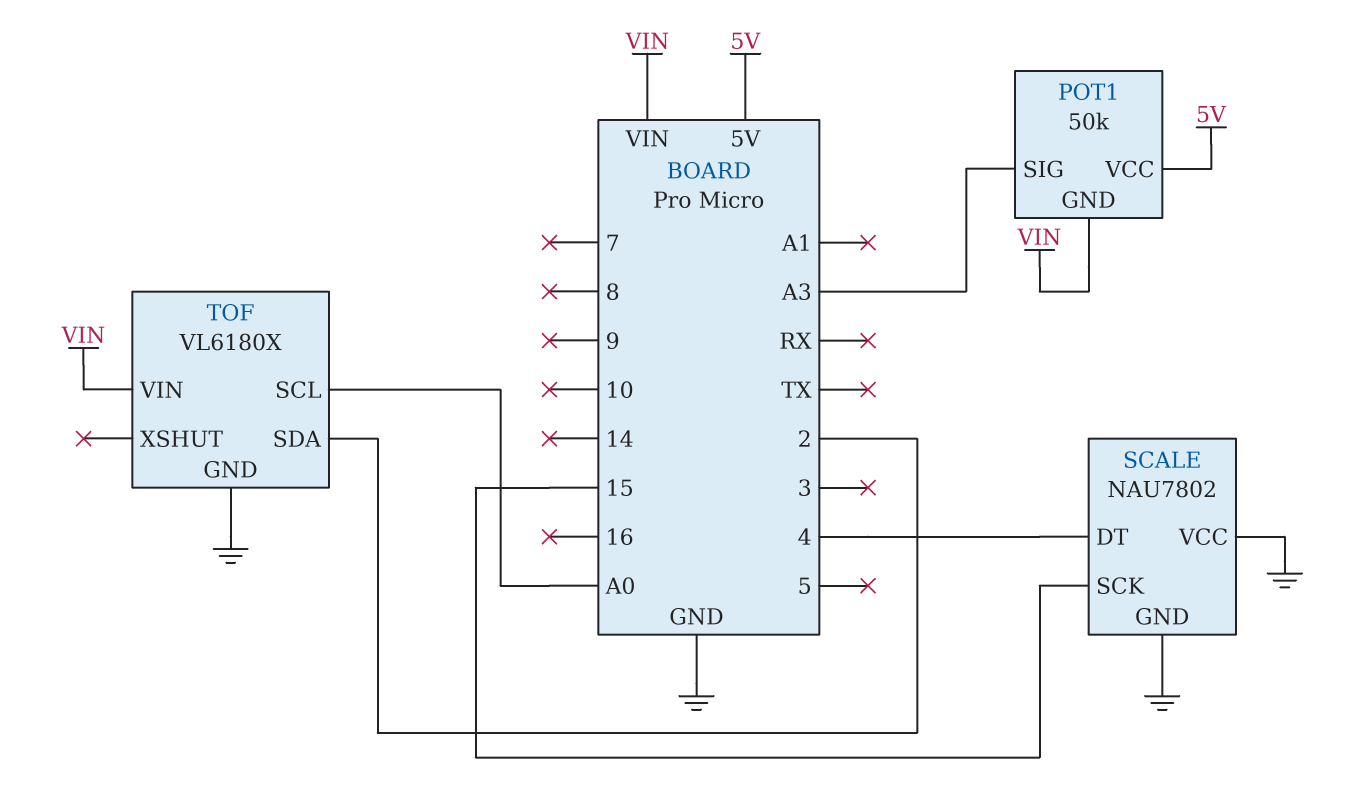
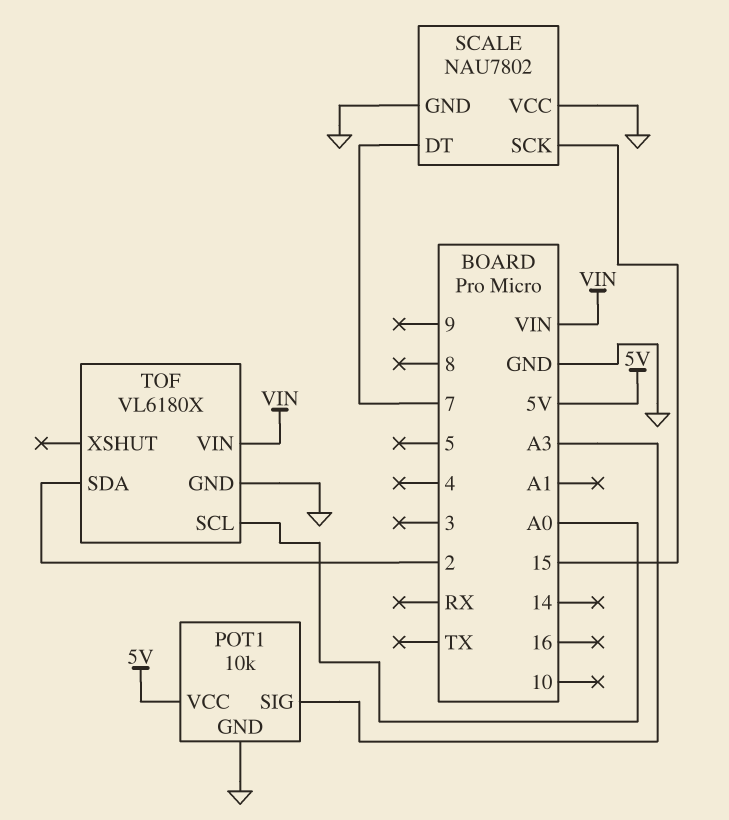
POT1: 50k -> 10k
POT1 pin GND: VIN -> GND
SCALE pin DT: 4 -> 7

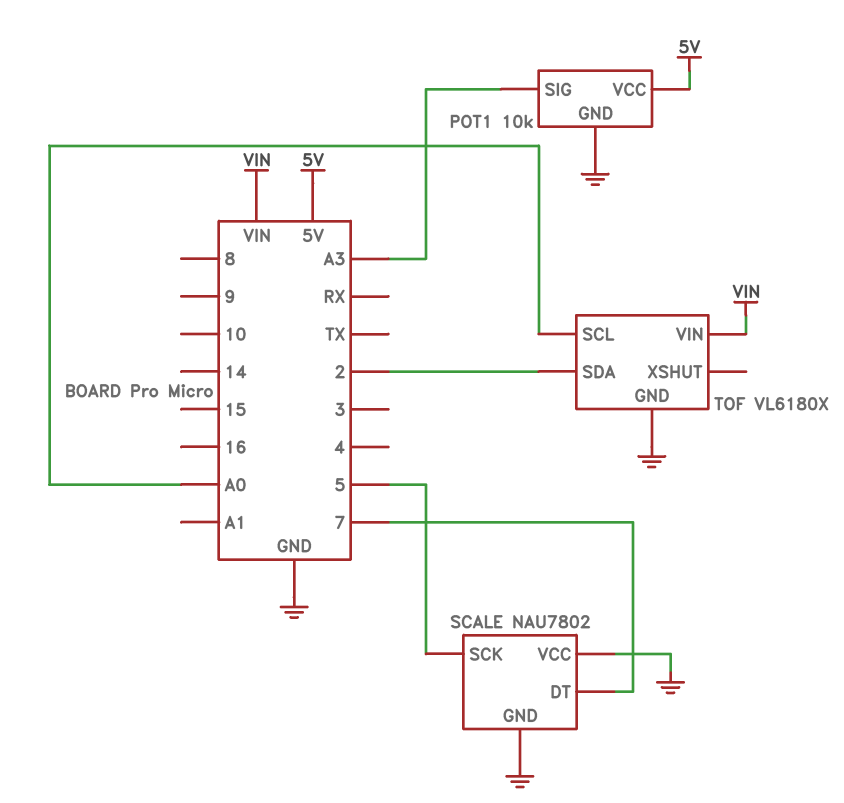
SCALE pin SCK: 15 -> 5

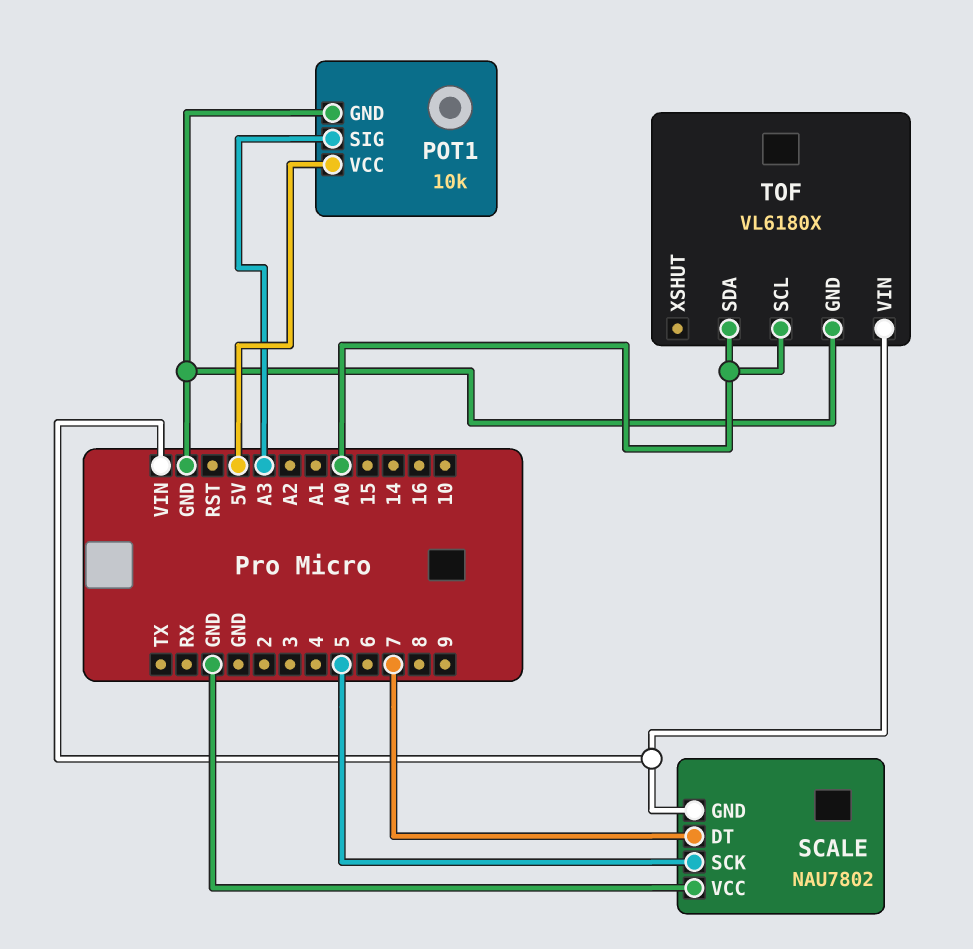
SCALE pin GND: GND -> VIN
TOF pin SDA: 2 -> A0

